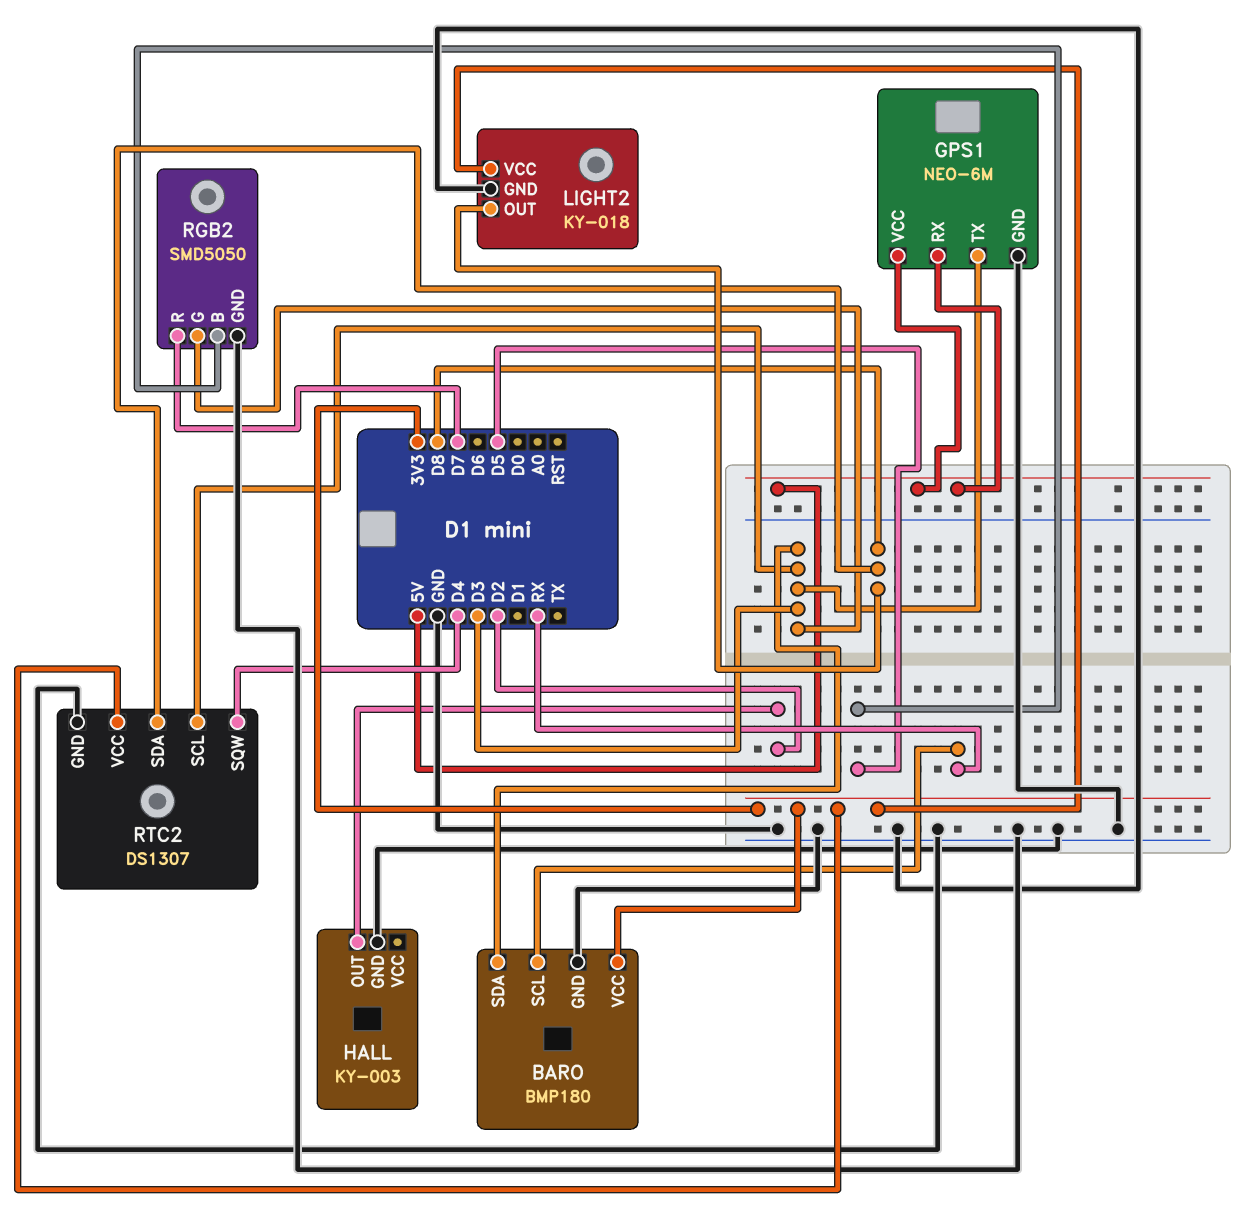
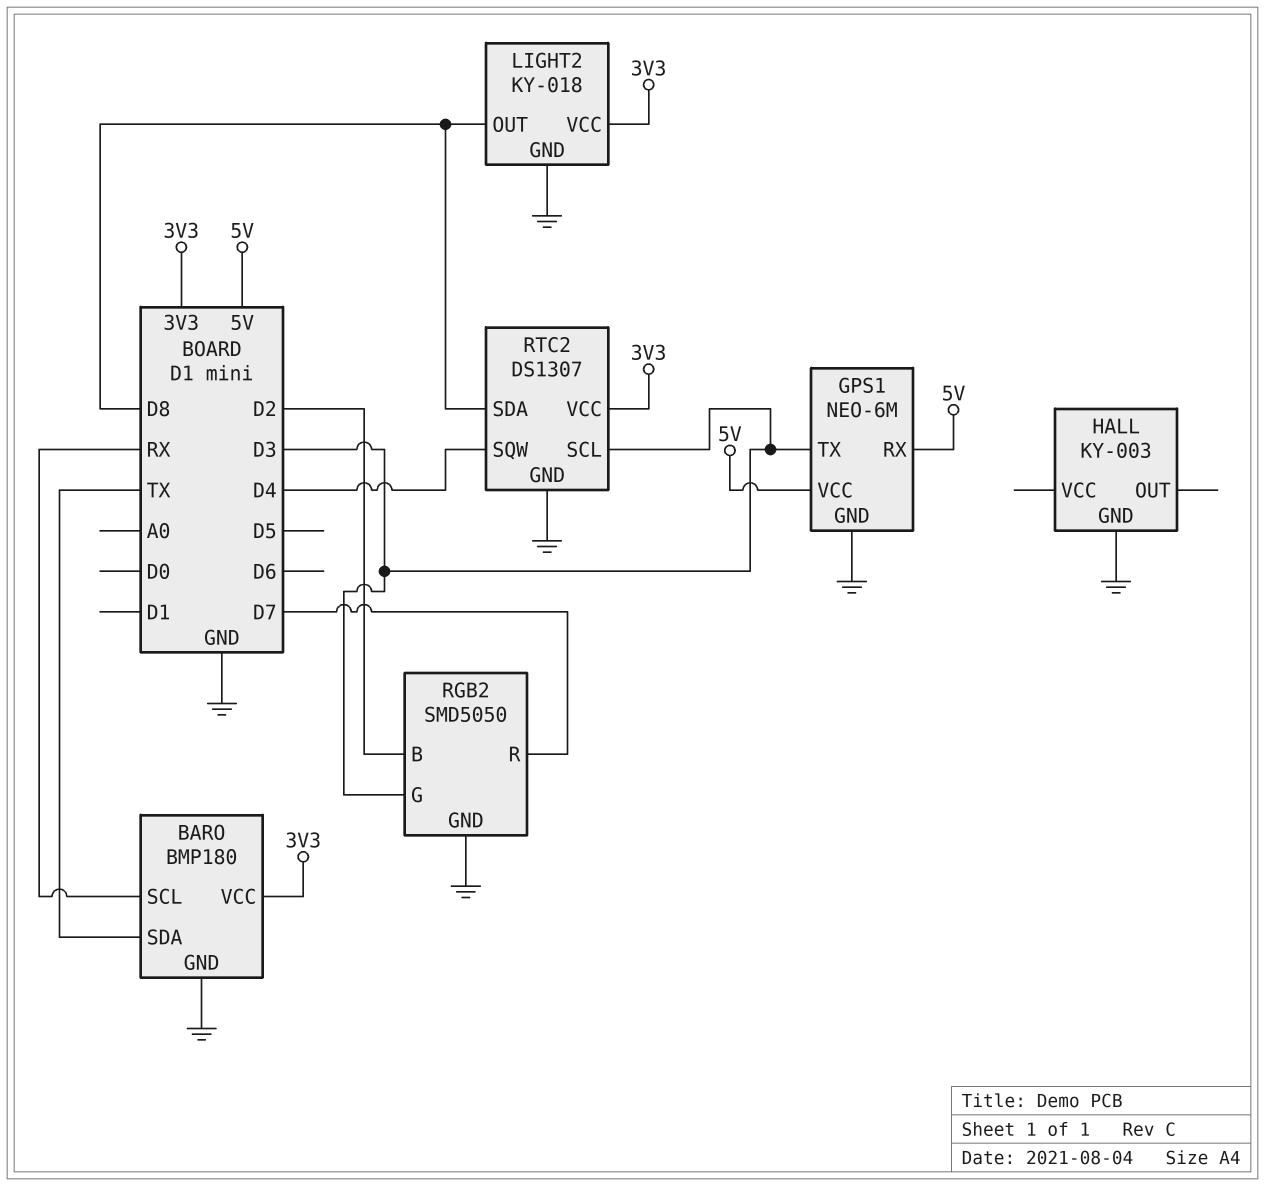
BARO pin SDA: D3 -> TX
HALL pin OUT: D2 -> none
RGB2 pin B: D5 -> D2

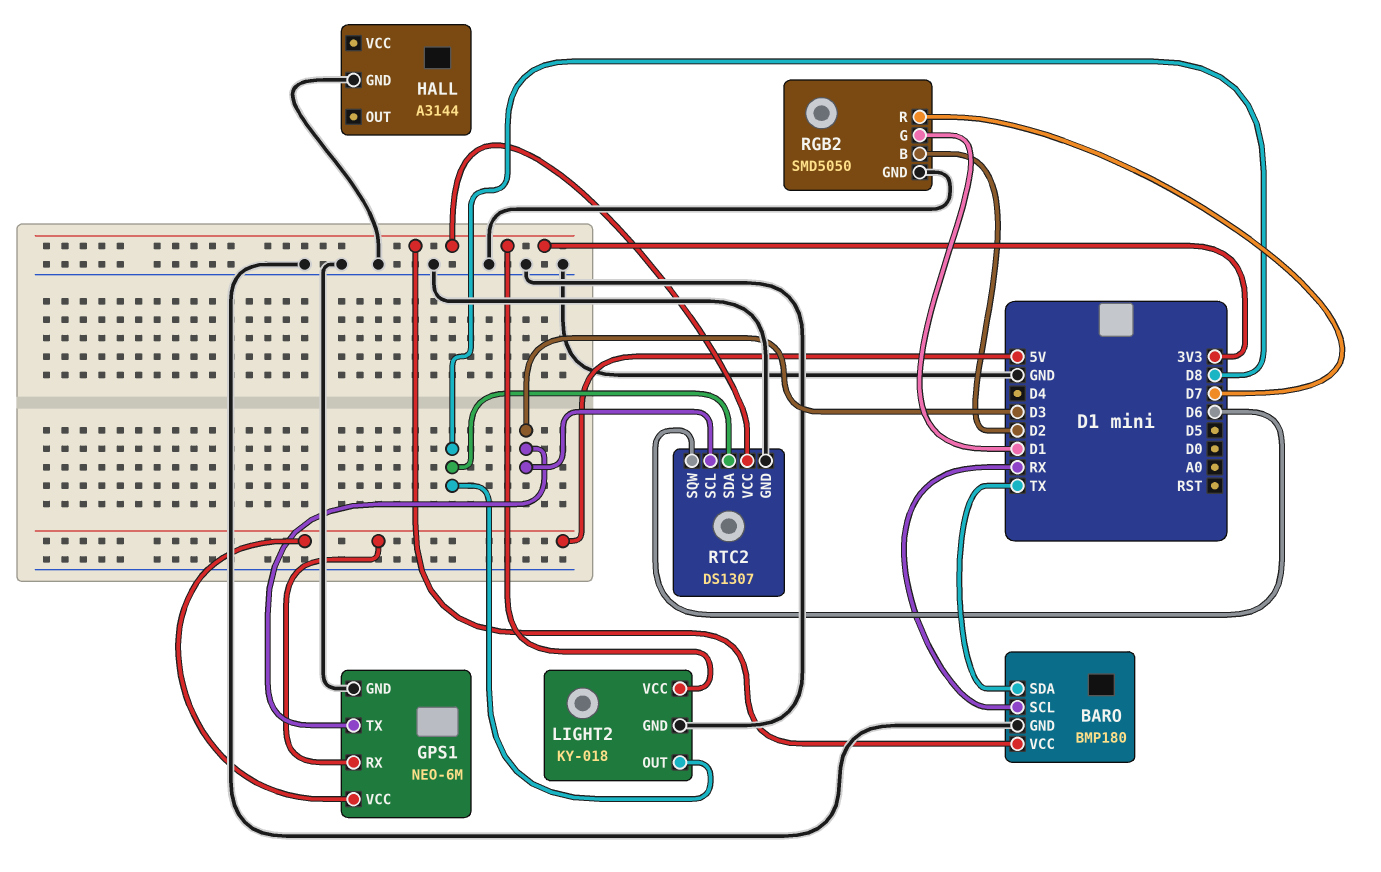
HALL: KY-003 -> A3144
RGB2 pin G: D3 -> D1
RTC2 pin SQW: D4 -> D6

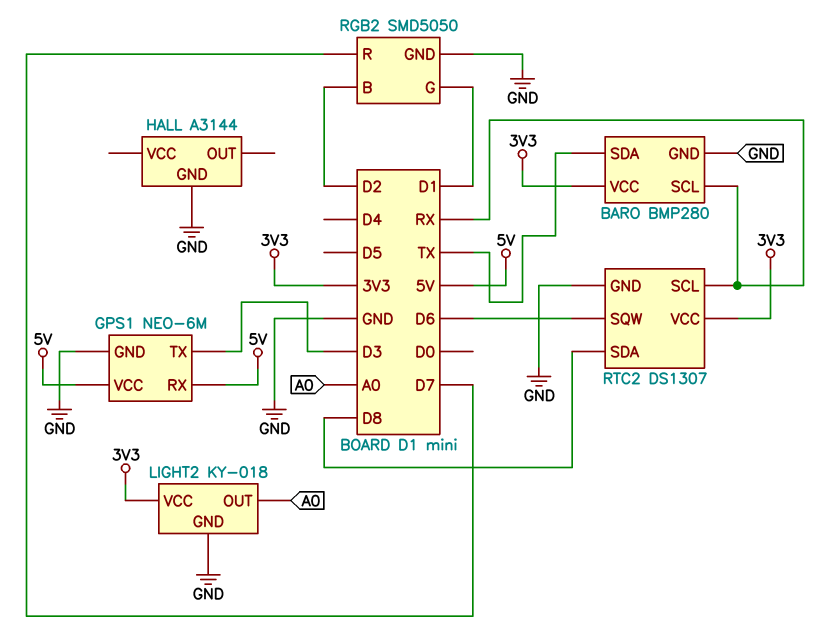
BARO: BMP180 -> BMP280
LIGHT2 pin OUT: D8 -> A0
RTC2 pin SCL: D3 -> RX

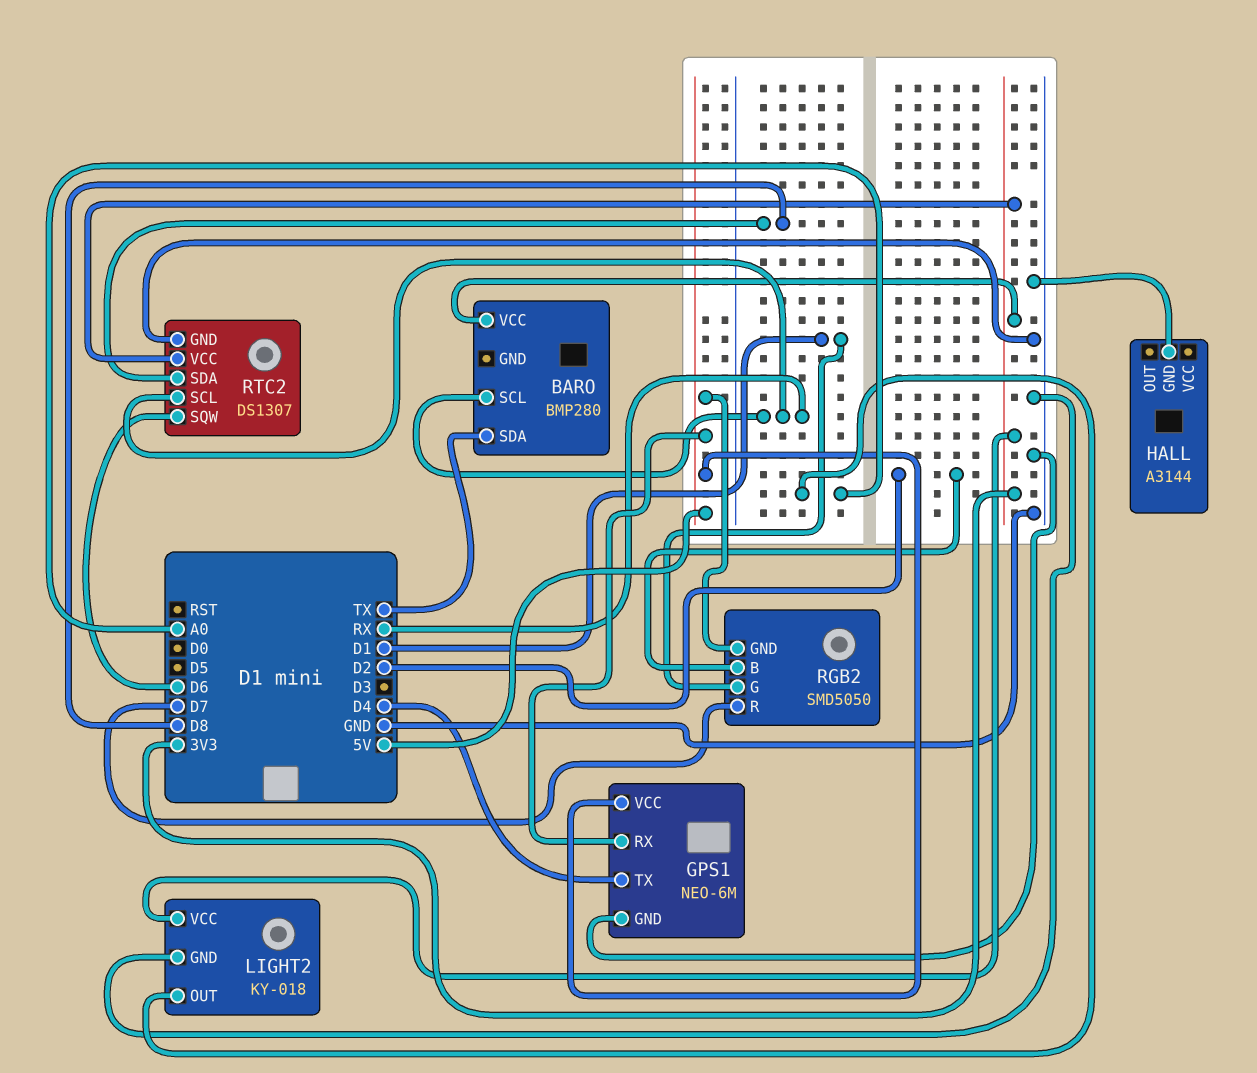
BARO pin GND: GND -> none
GPS1 pin TX: D3 -> D4
RGB2 pin GND: GND -> 5V

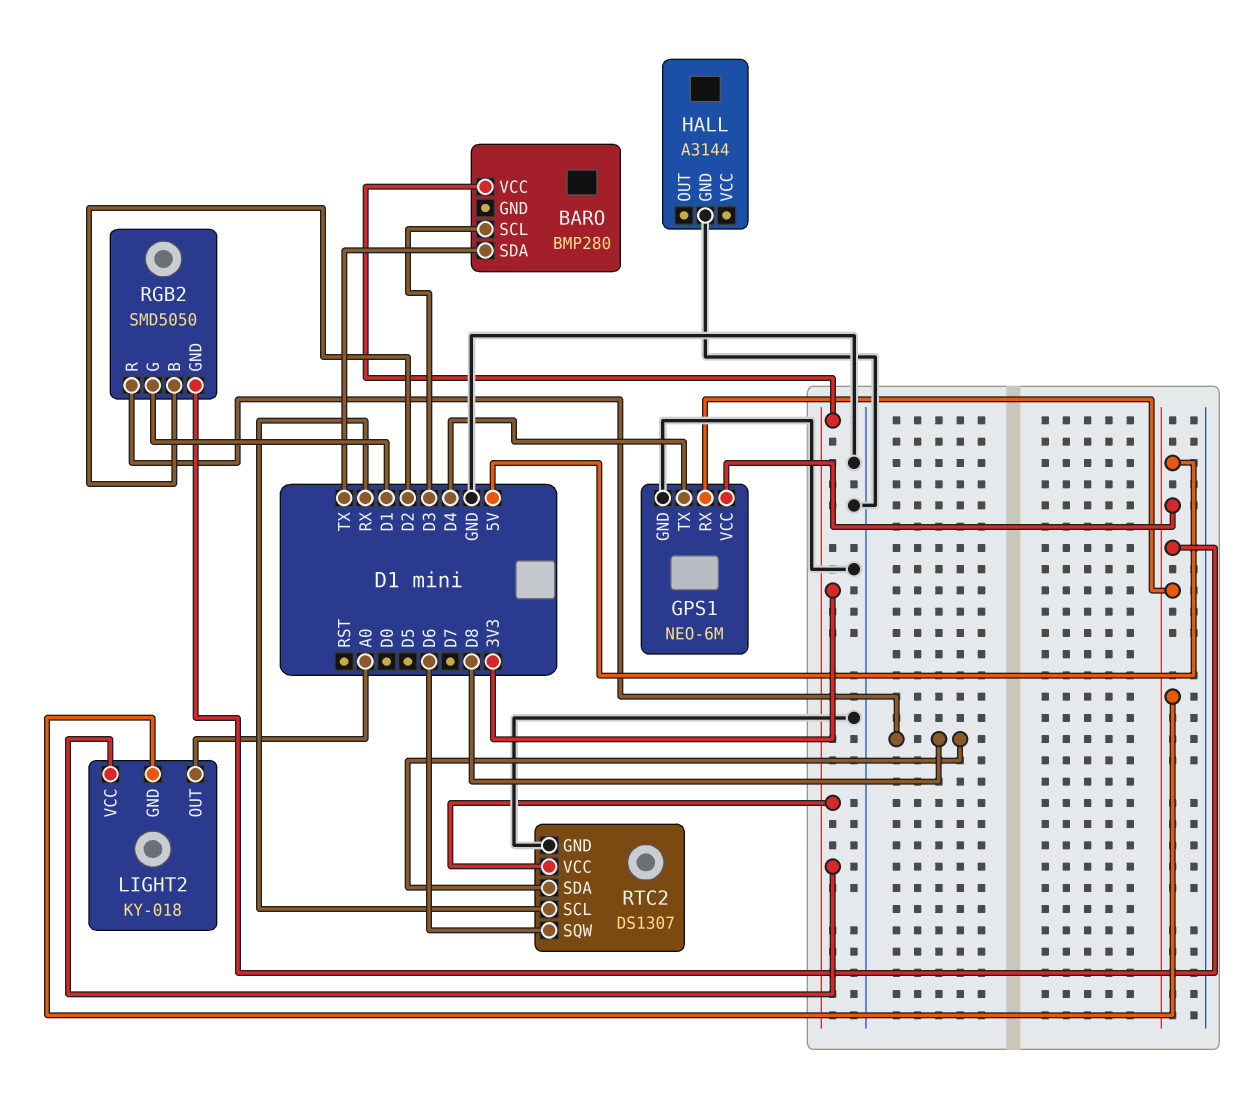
BARO pin SCL: RX -> D3
LIGHT2 pin GND: GND -> 5V
RGB2 pin R: D7 -> D8

